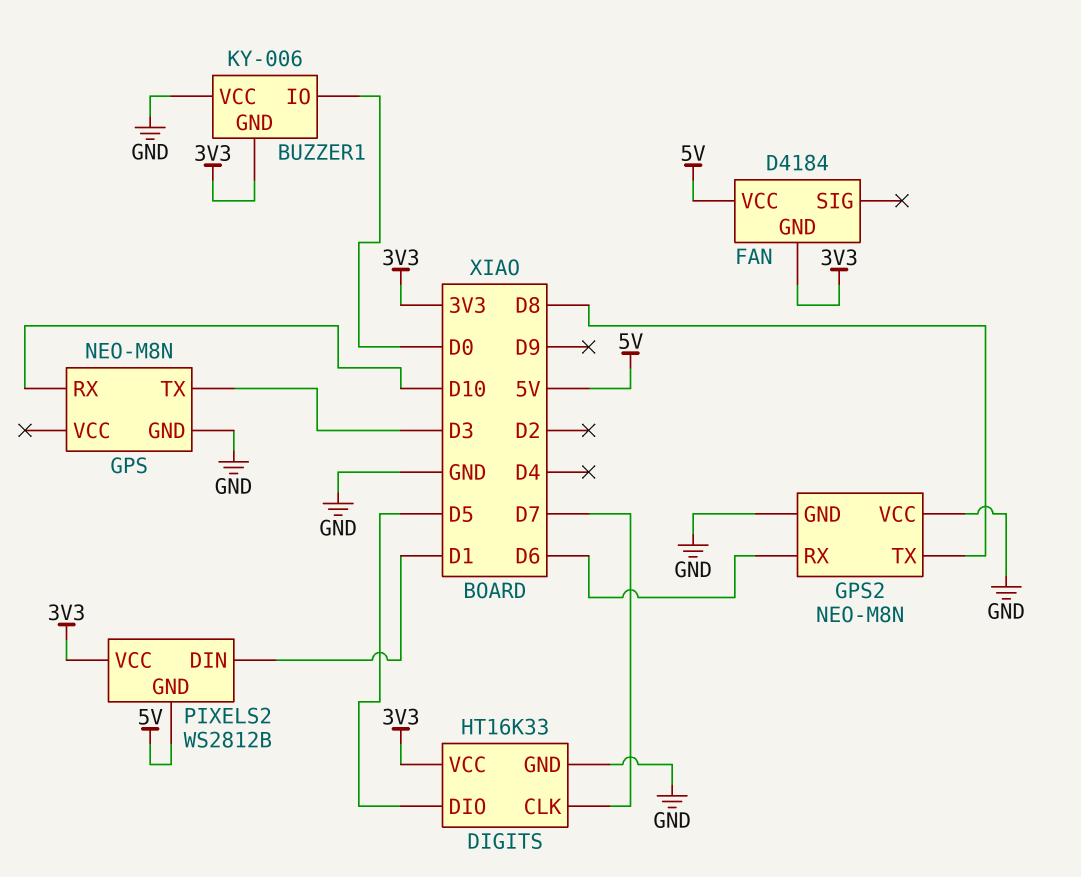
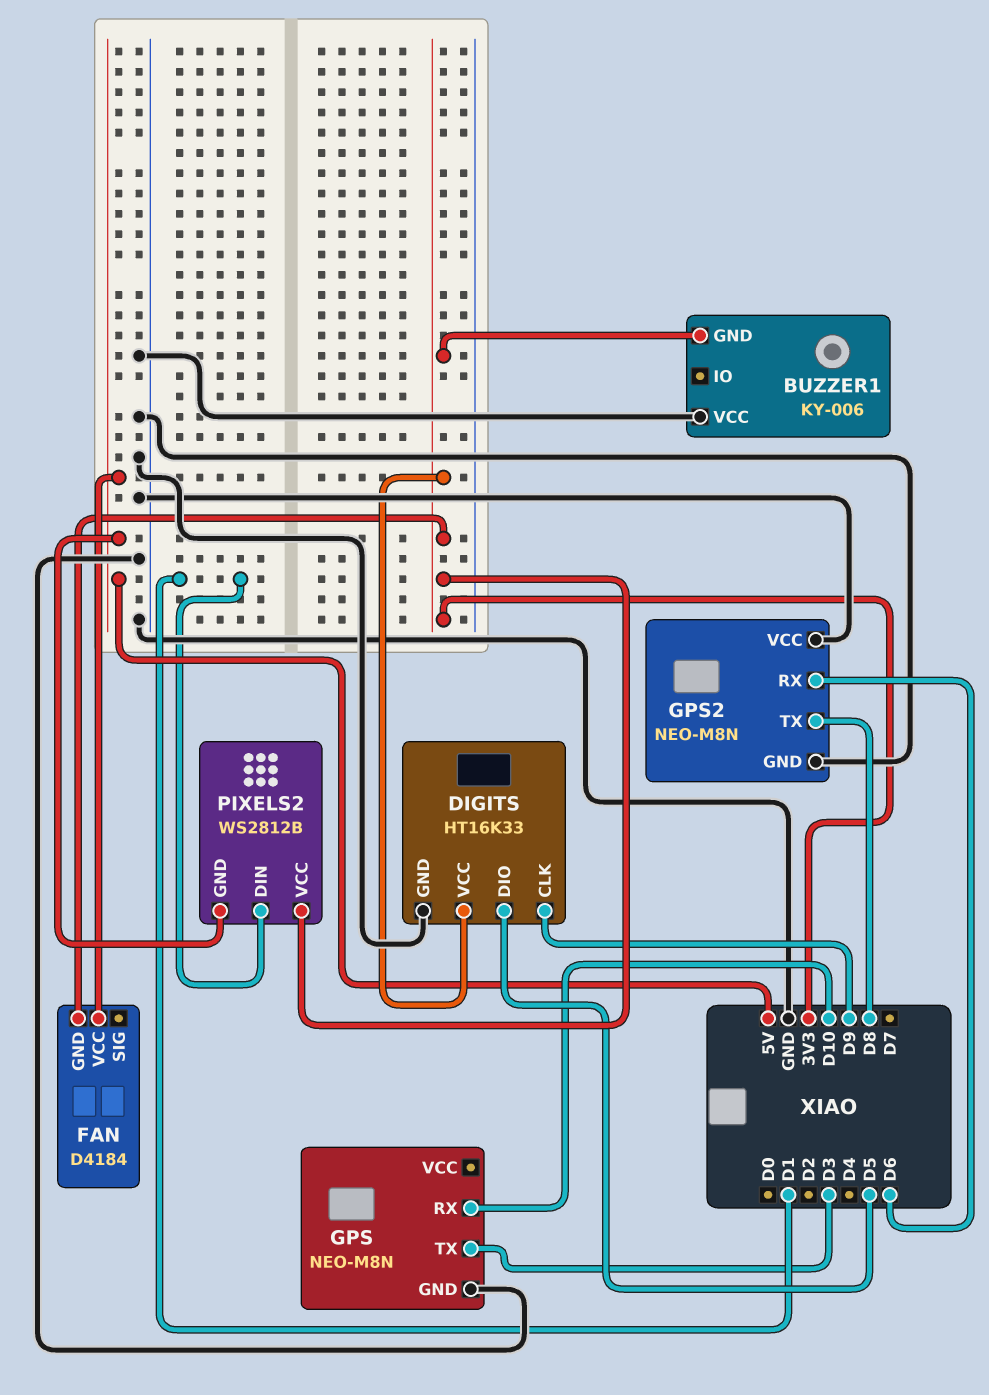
BUZZER1 pin IO: D0 -> none
DIGITS pin CLK: D7 -> D9

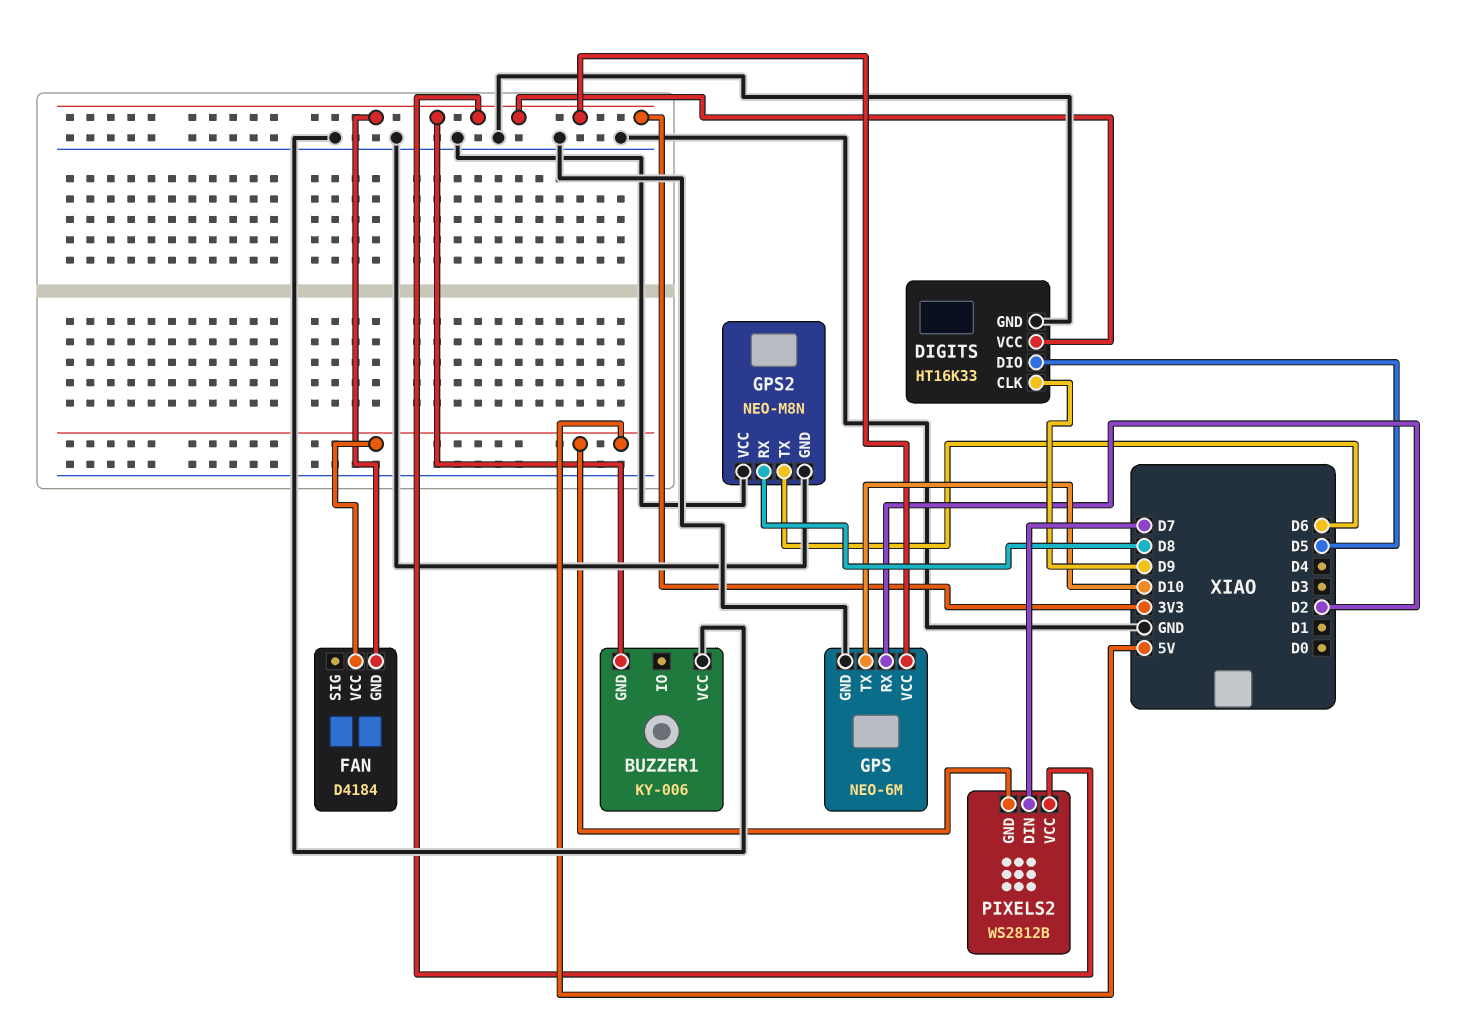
GPS: NEO-M8N -> NEO-6M
GPS pin RX: D10 -> D2
GPS pin TX: D3 -> D10
GPS pin VCC: none -> 3V3
GPS2 pin RX: D6 -> D8
GPS2 pin TX: D8 -> D6
PIXELS2 pin DIN: D1 -> D7

